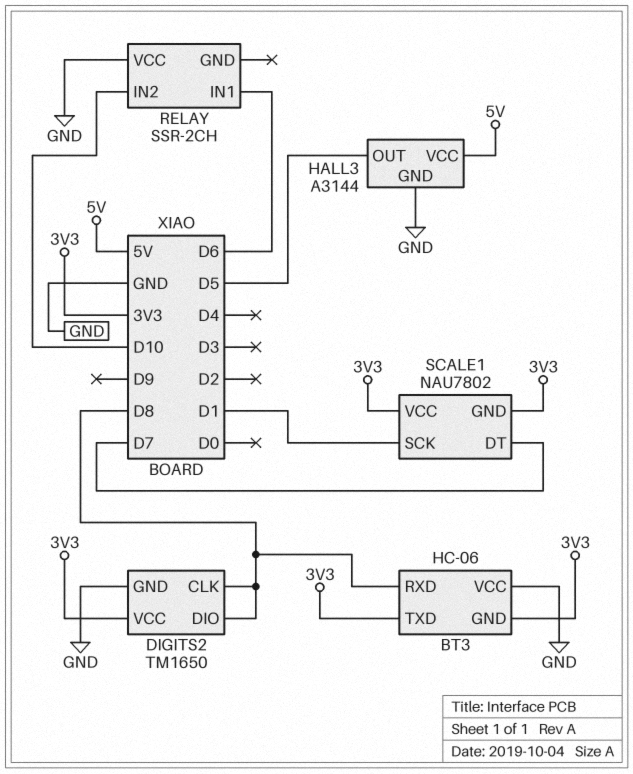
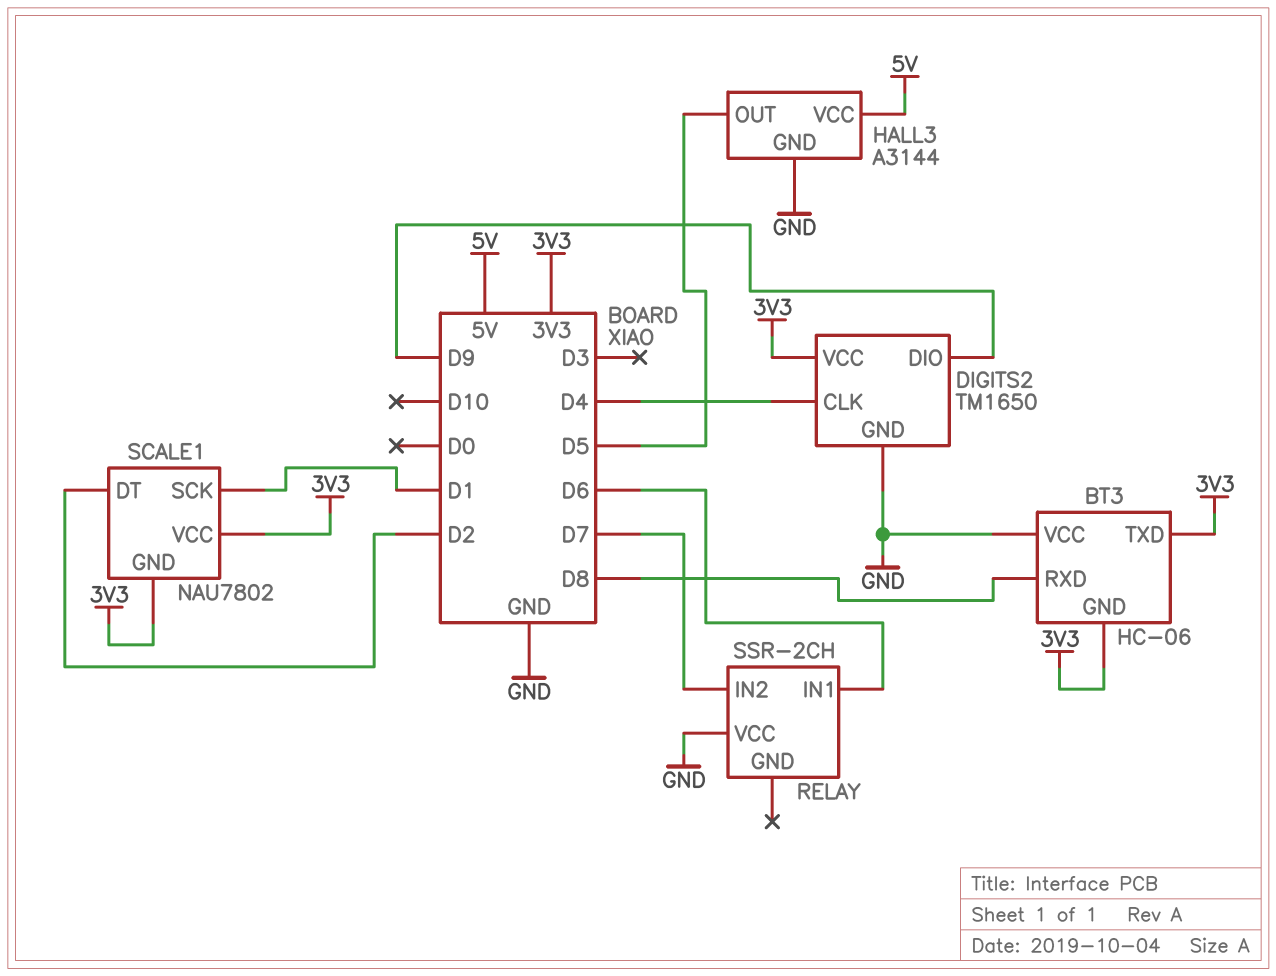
DIGITS2 pin CLK: D8 -> D4
DIGITS2 pin DIO: D8 -> D9
RELAY pin IN2: D10 -> D7
SCALE1 pin DT: D7 -> D2

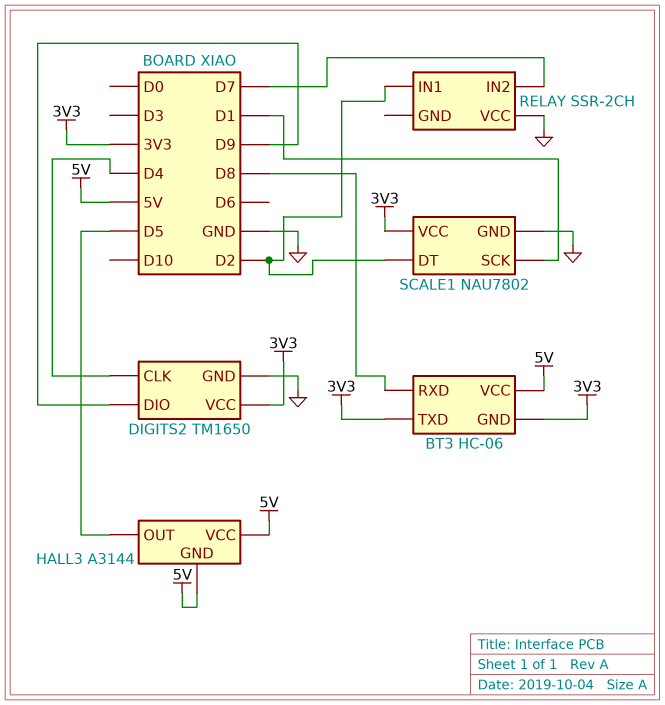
BT3 pin VCC: GND -> 5V
HALL3 pin GND: GND -> 5V
RELAY pin IN1: D6 -> D2
SCALE1 pin GND: 3V3 -> GND

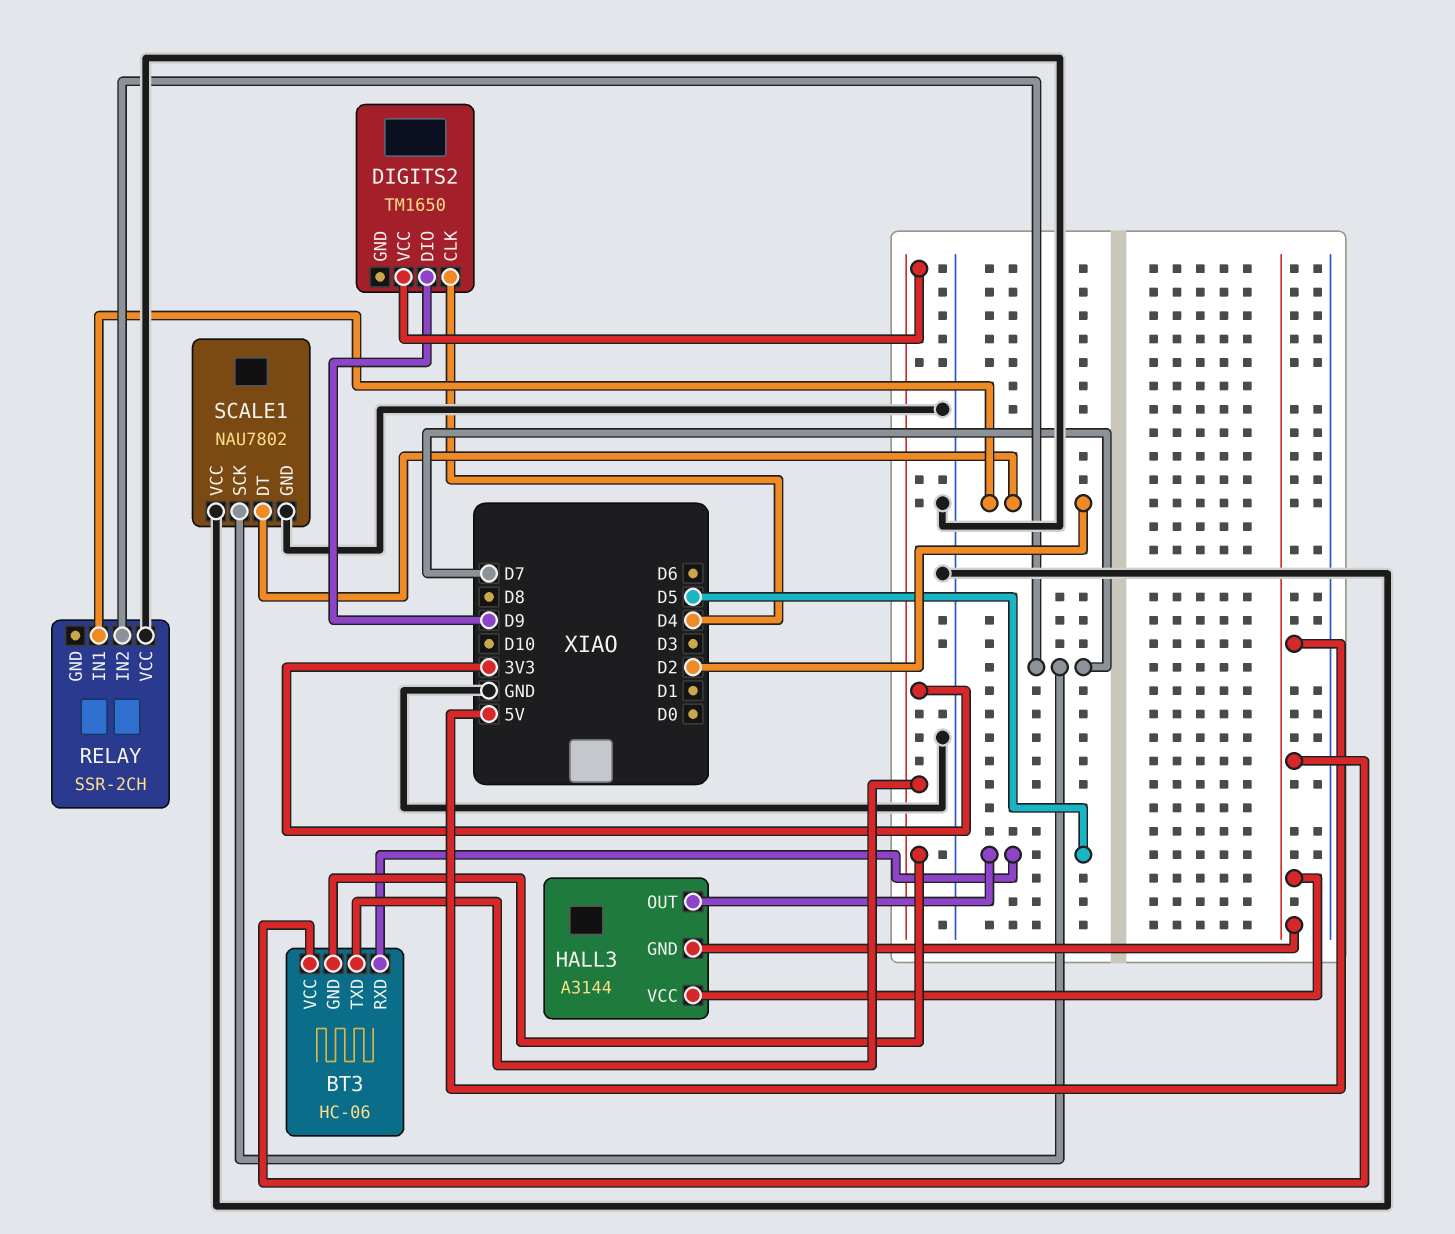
BT3 pin RXD: D8 -> D5
DIGITS2 pin GND: GND -> none
SCALE1 pin SCK: D1 -> D7
SCALE1 pin VCC: 3V3 -> GND

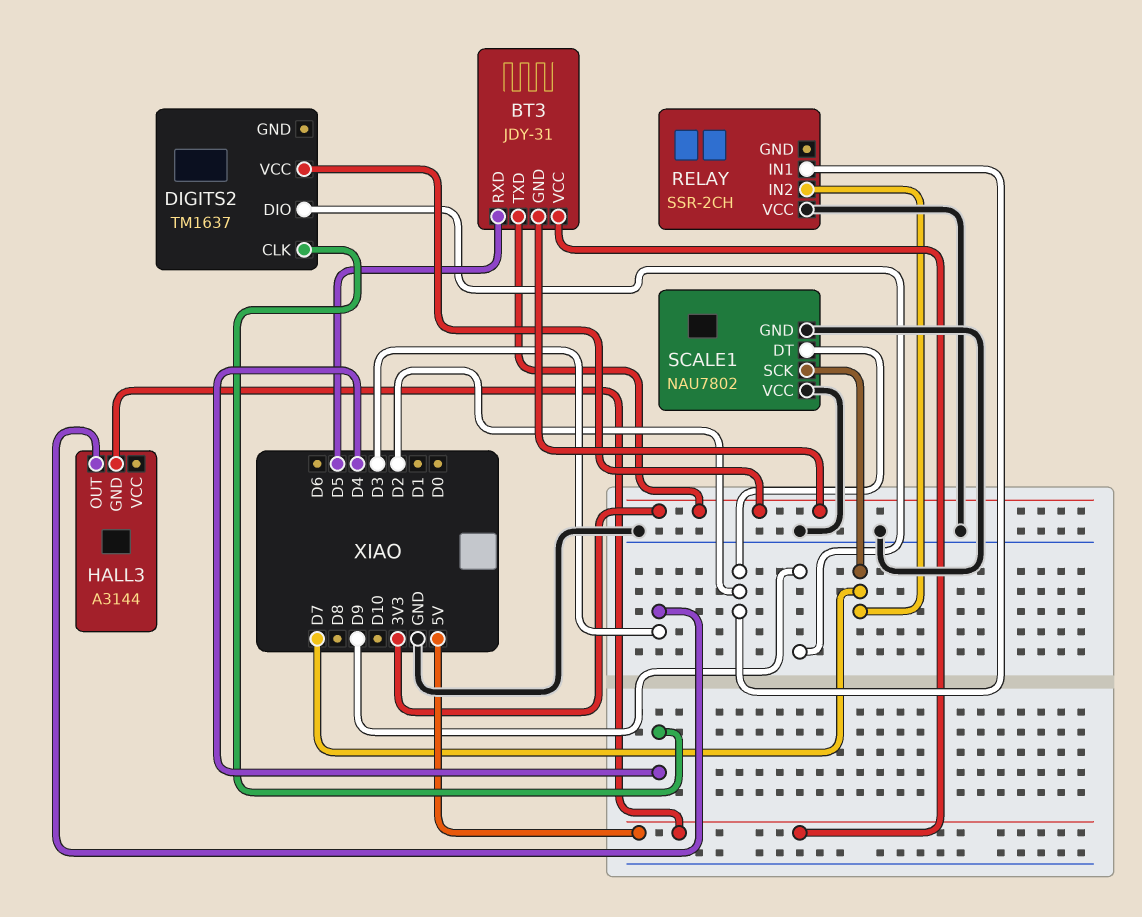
BT3: HC-06 -> JDY-31
DIGITS2: TM1650 -> TM1637
HALL3 pin OUT: D5 -> D3
HALL3 pin VCC: 5V -> none

